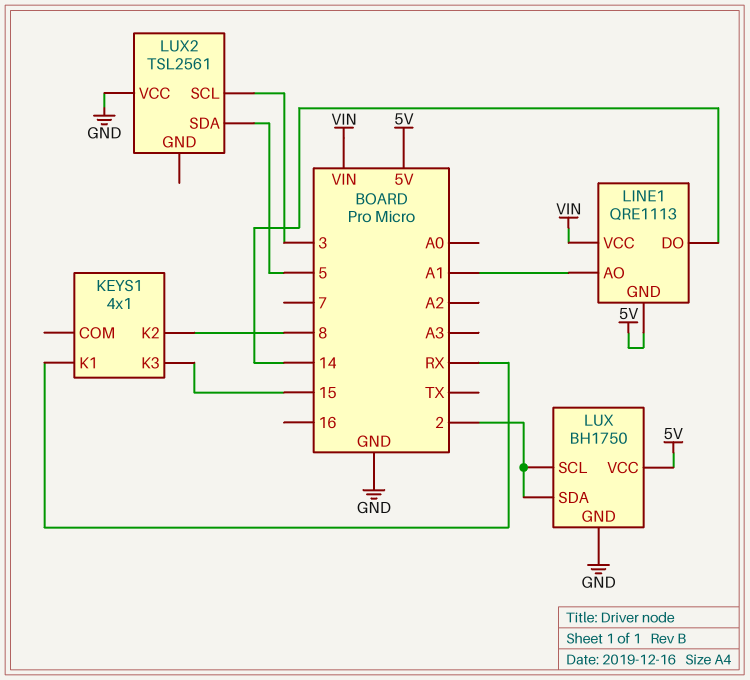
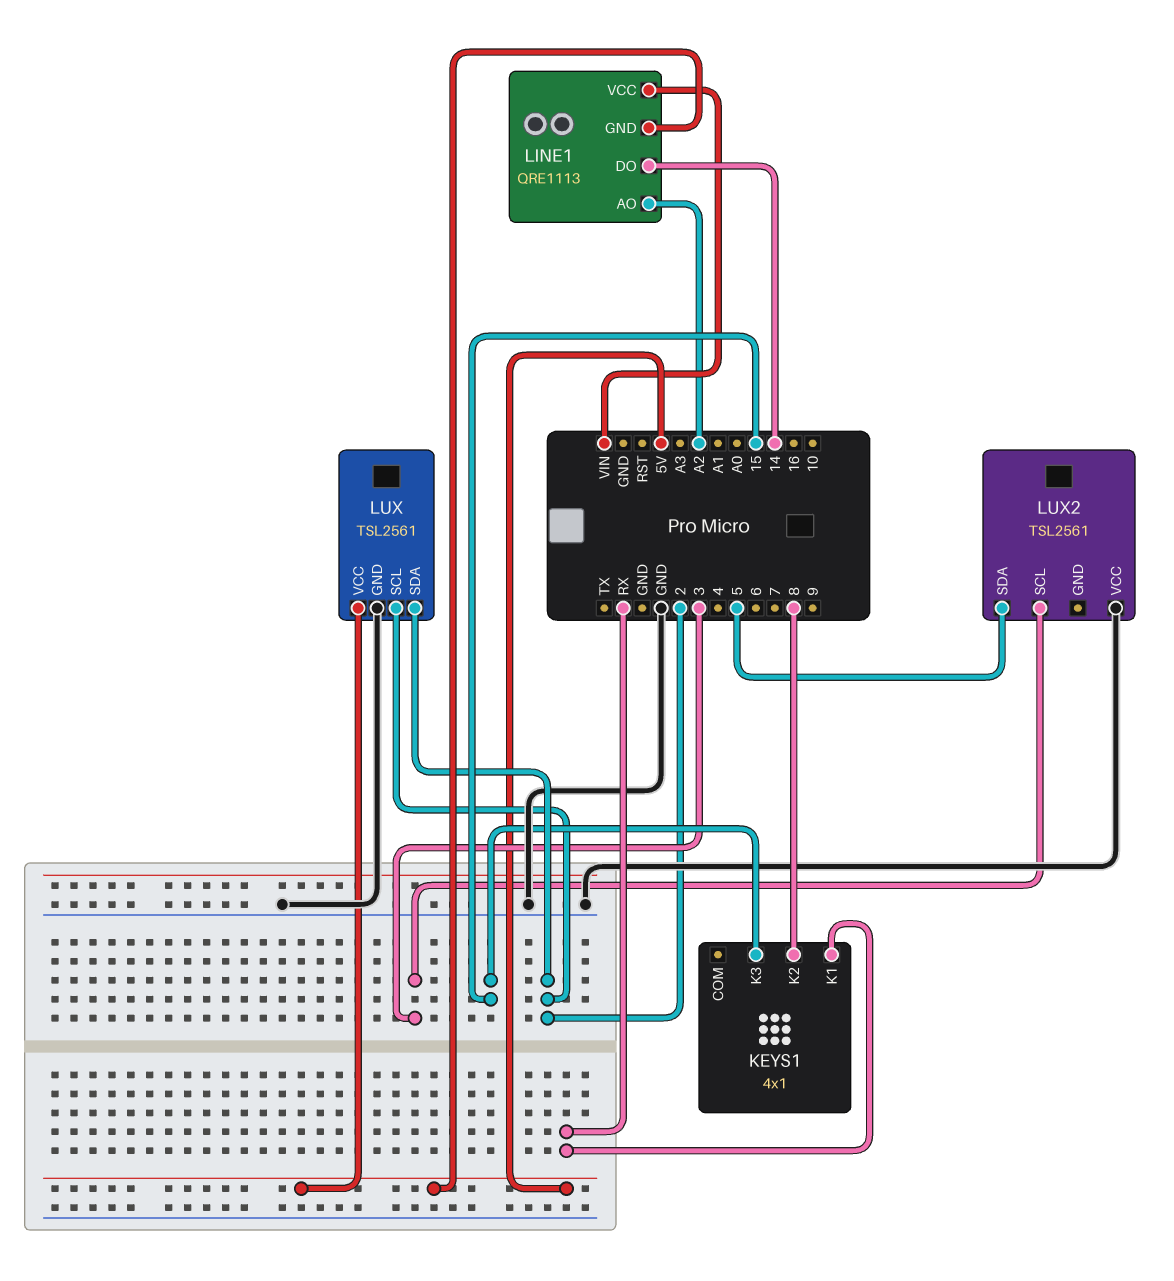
LINE1 pin AO: A1 -> A2
LUX: BH1750 -> TSL2561

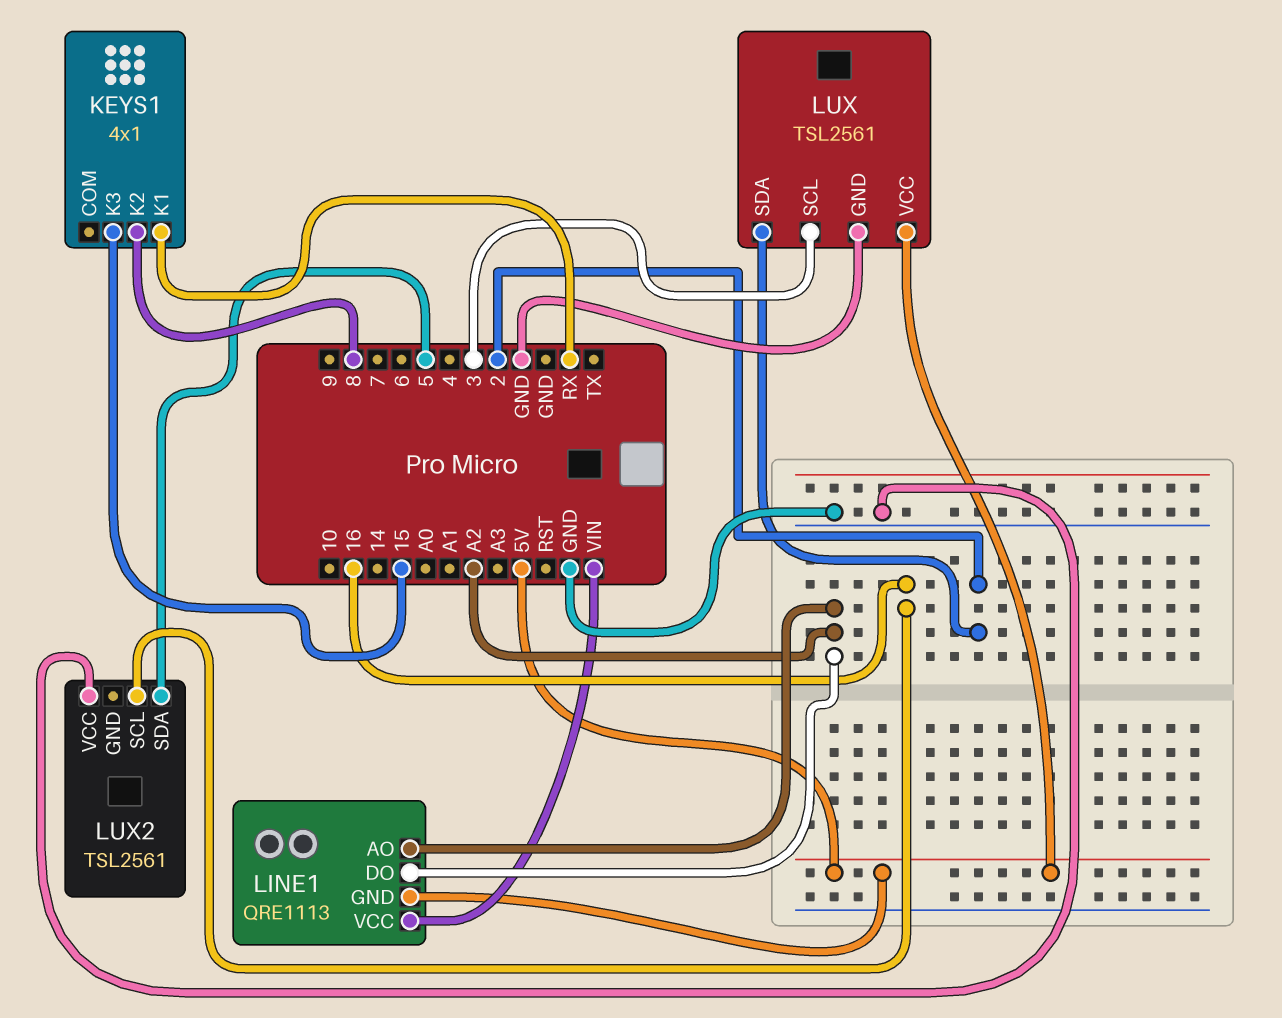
LINE1 pin DO: 14 -> A2
LUX pin SCL: 2 -> 3
LUX2 pin SCL: 3 -> 16

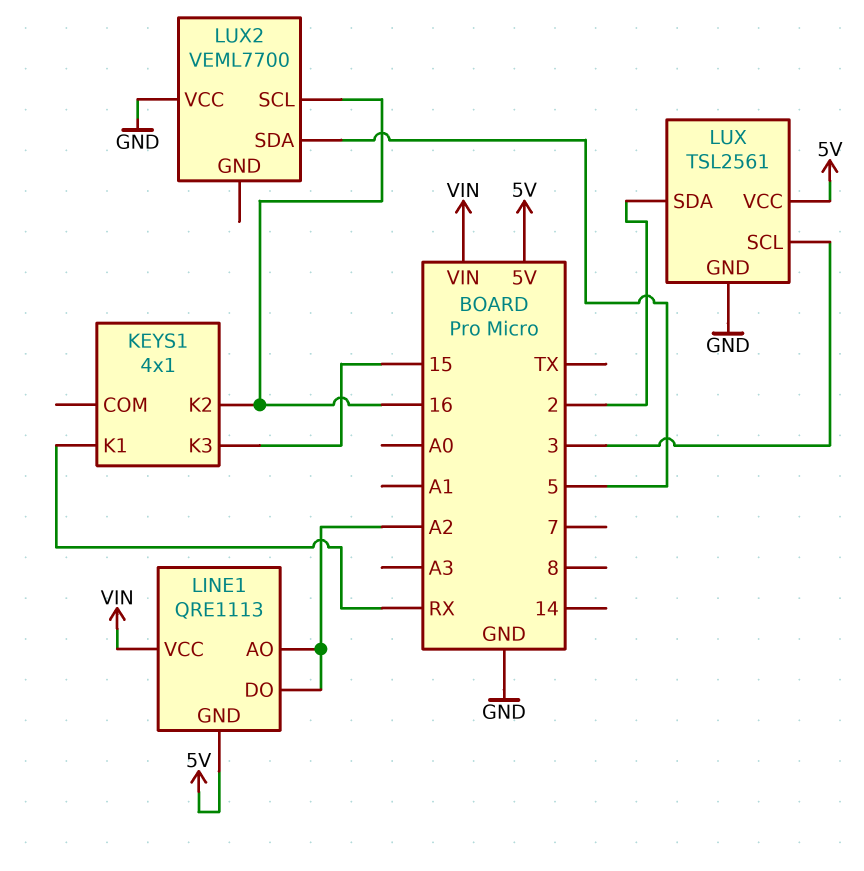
KEYS1 pin K2: 8 -> 16
LUX2: TSL2561 -> VEML7700

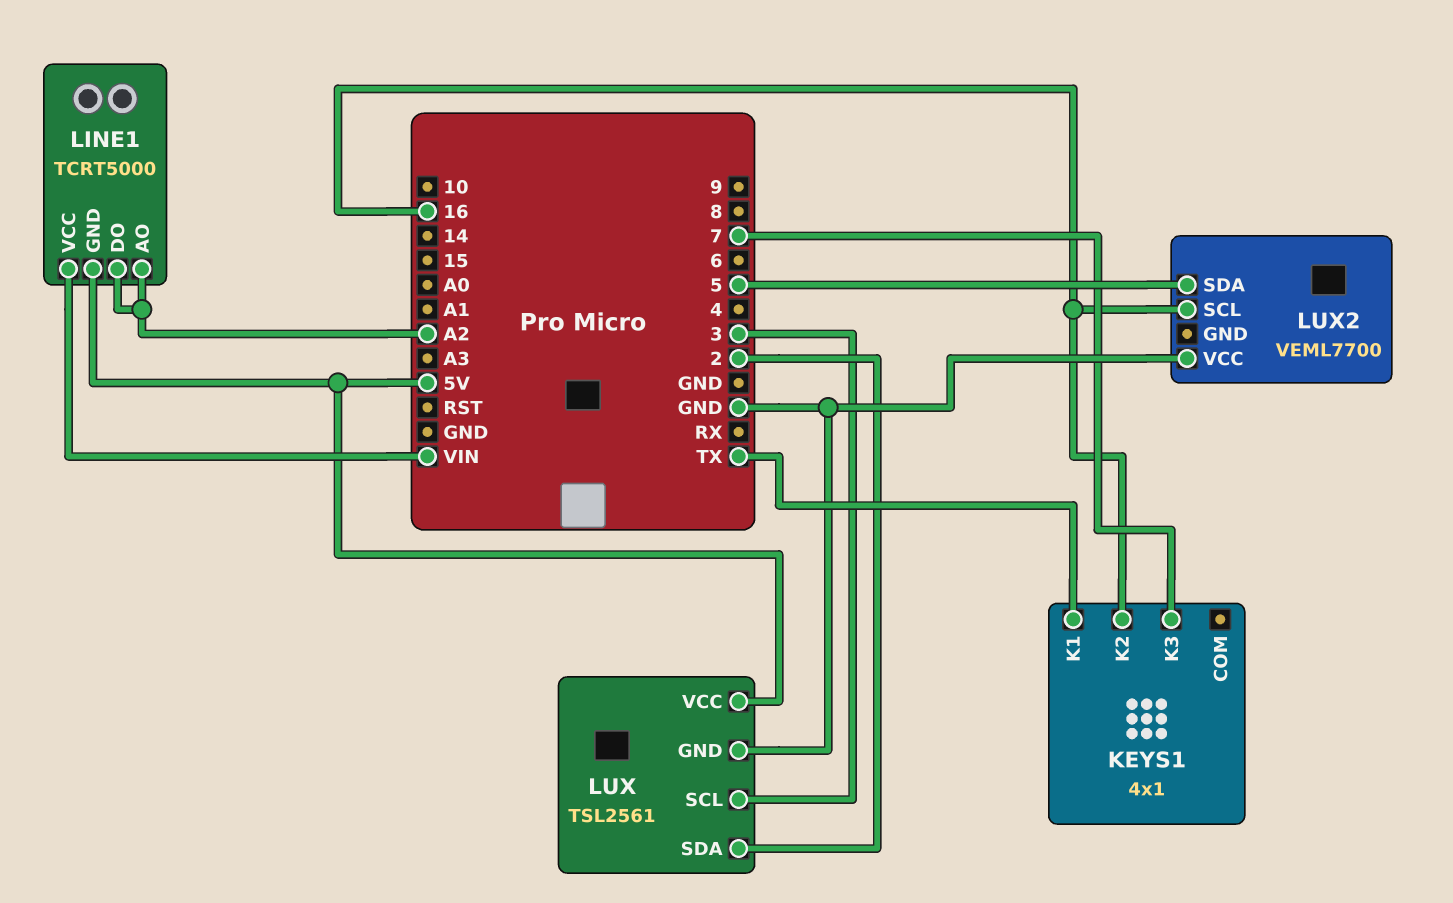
KEYS1 pin K1: RX -> TX
KEYS1 pin K3: 15 -> 7
LINE1: QRE1113 -> TCRT5000

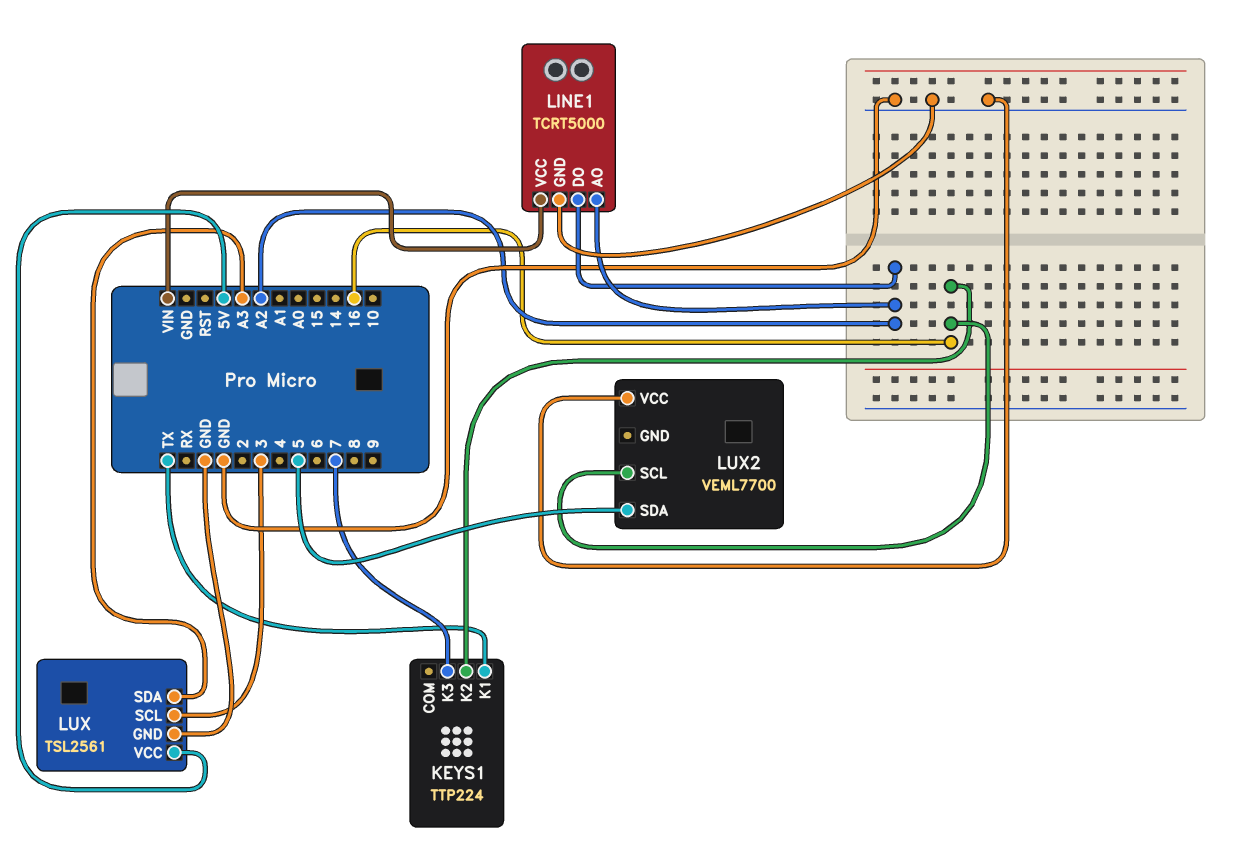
KEYS1: 4x1 -> TTP224
LINE1 pin GND: 5V -> GND
LUX pin SDA: 2 -> A3

